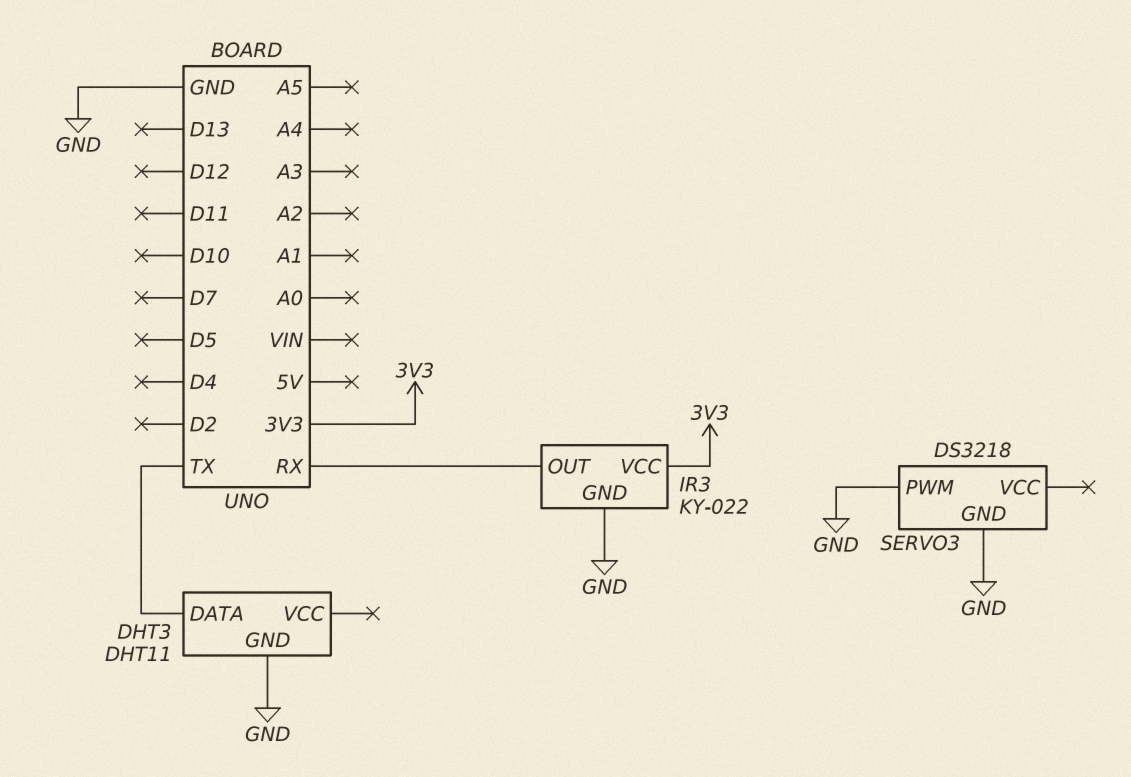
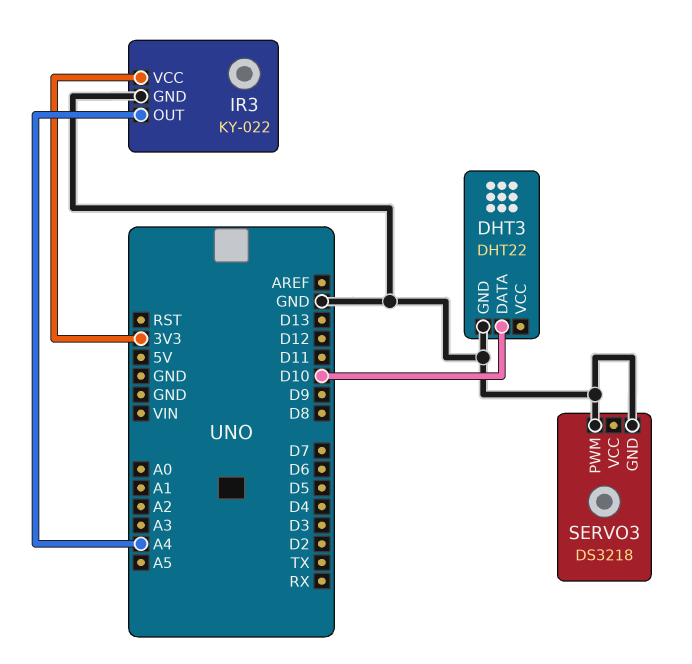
DHT3: DHT11 -> DHT22
DHT3 pin DATA: TX -> D10
IR3 pin OUT: RX -> A4

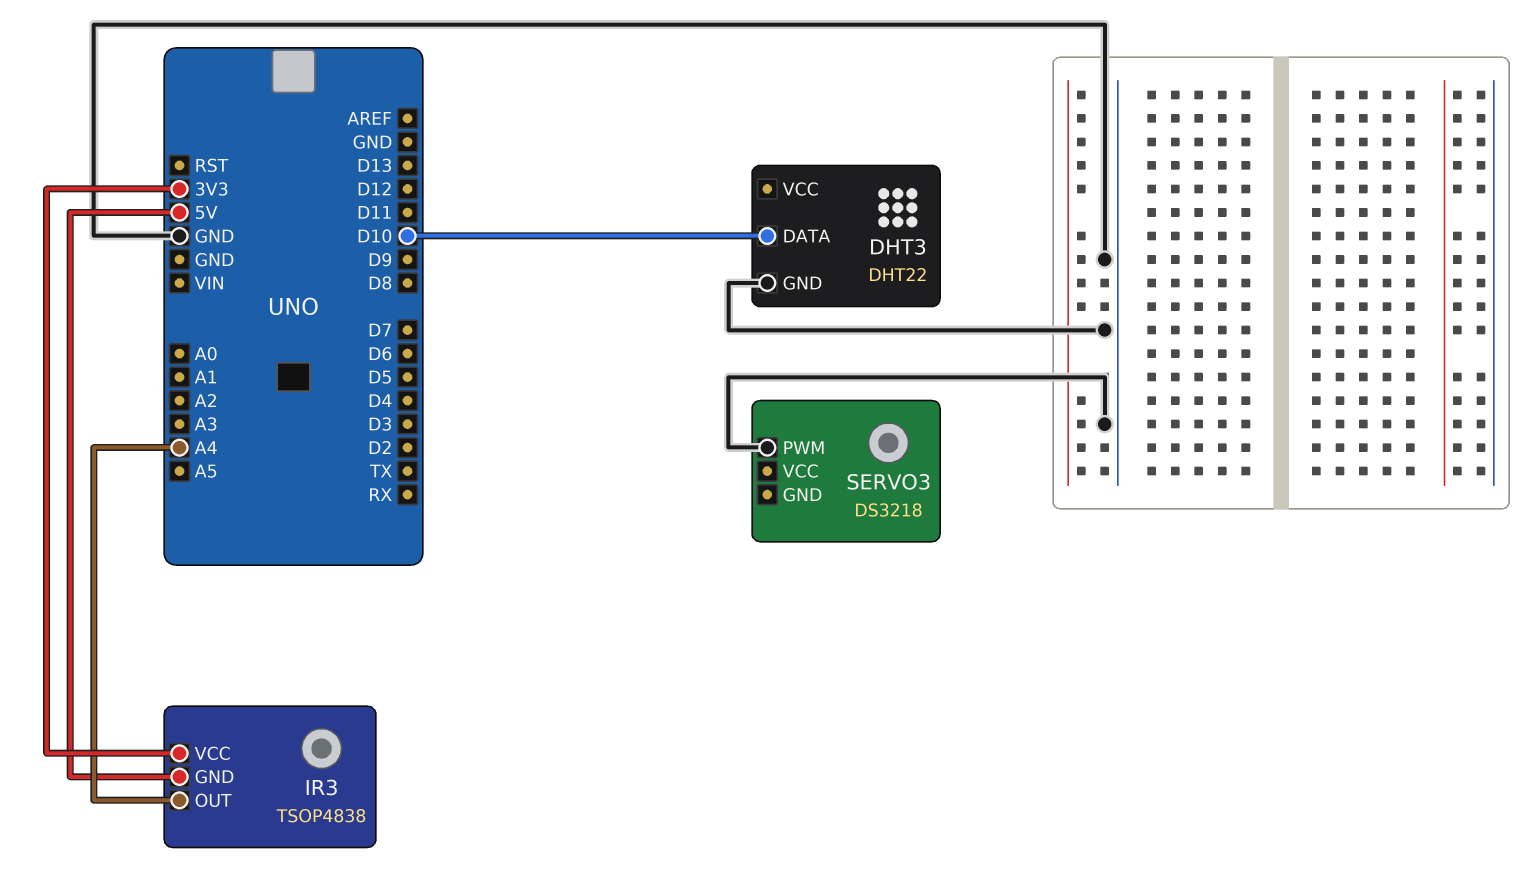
IR3: KY-022 -> TSOP4838
IR3 pin GND: GND -> 5V
SERVO3 pin GND: GND -> none

